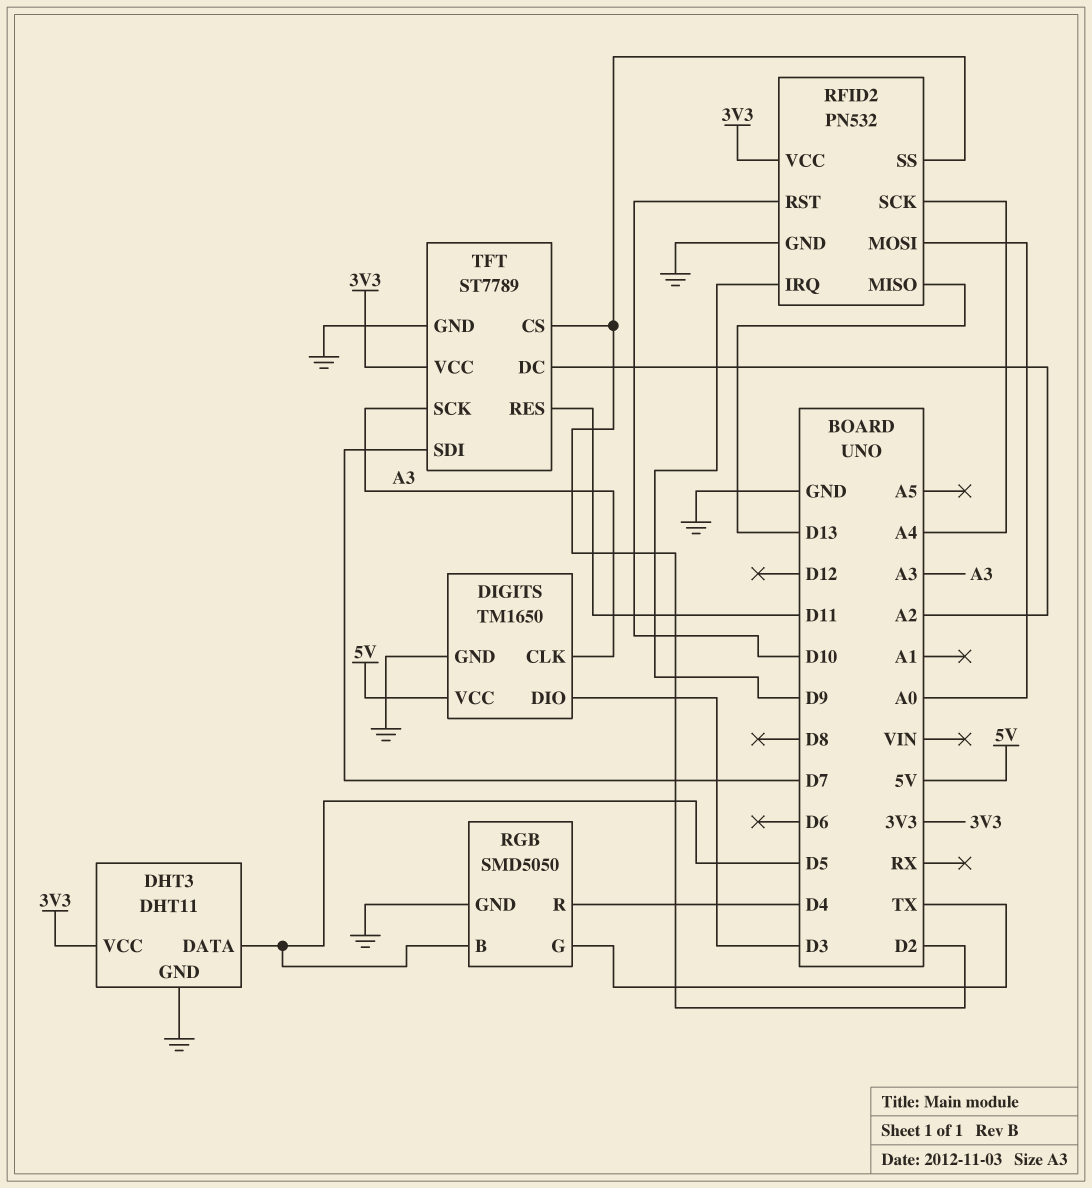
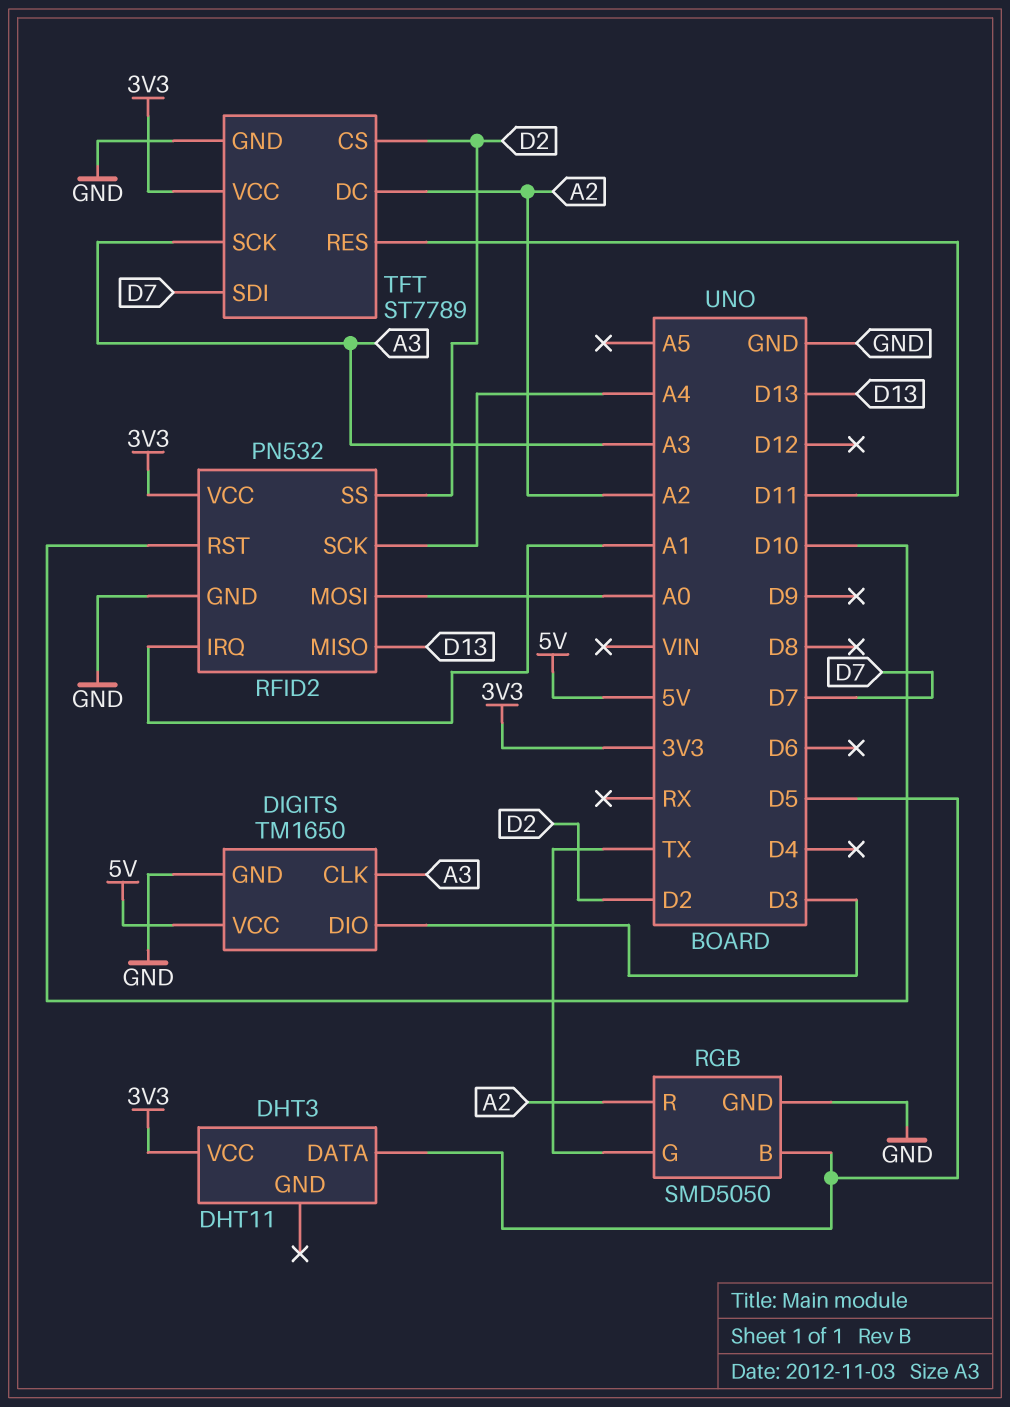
DHT3 pin GND: GND -> none
RFID2 pin IRQ: D9 -> A1
RGB pin R: D4 -> A2

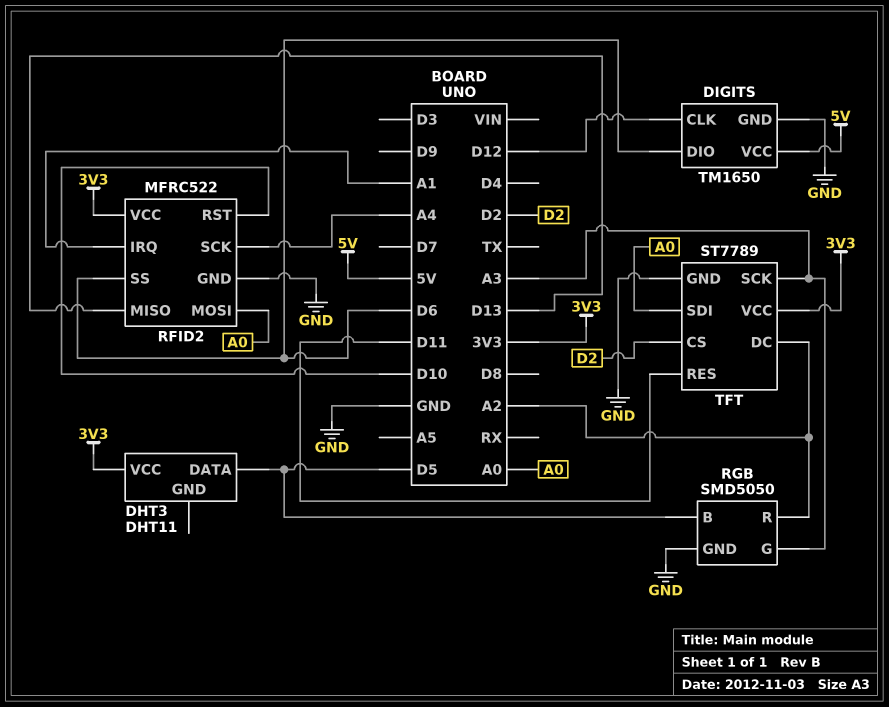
DIGITS pin CLK: A3 -> D12
DIGITS pin DIO: D3 -> D6
RFID2: PN532 -> MFRC522
RFID2 pin SS: D2 -> D6
RGB pin G: TX -> A3
TFT pin SDI: D7 -> A0

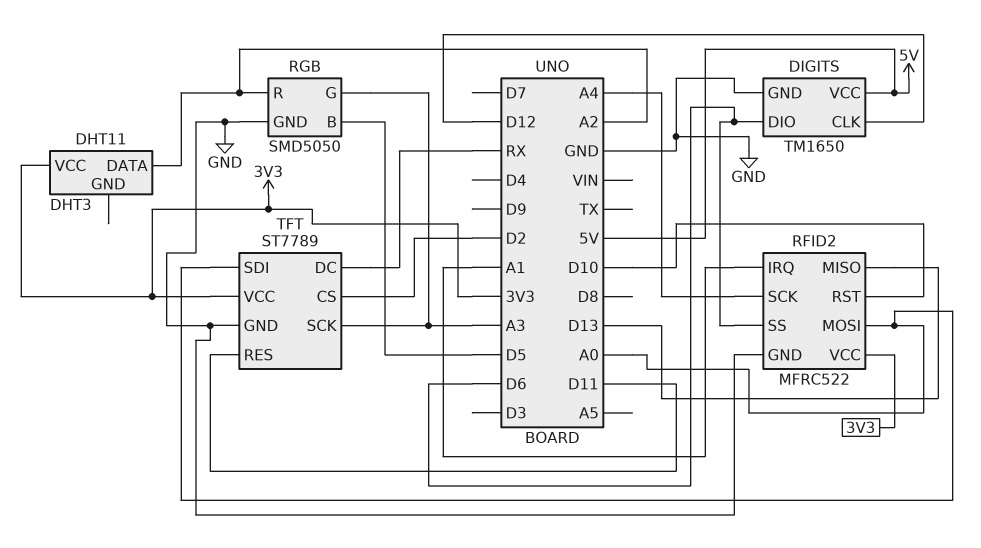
DHT3 pin DATA: D5 -> A2
TFT pin DC: A2 -> RX

